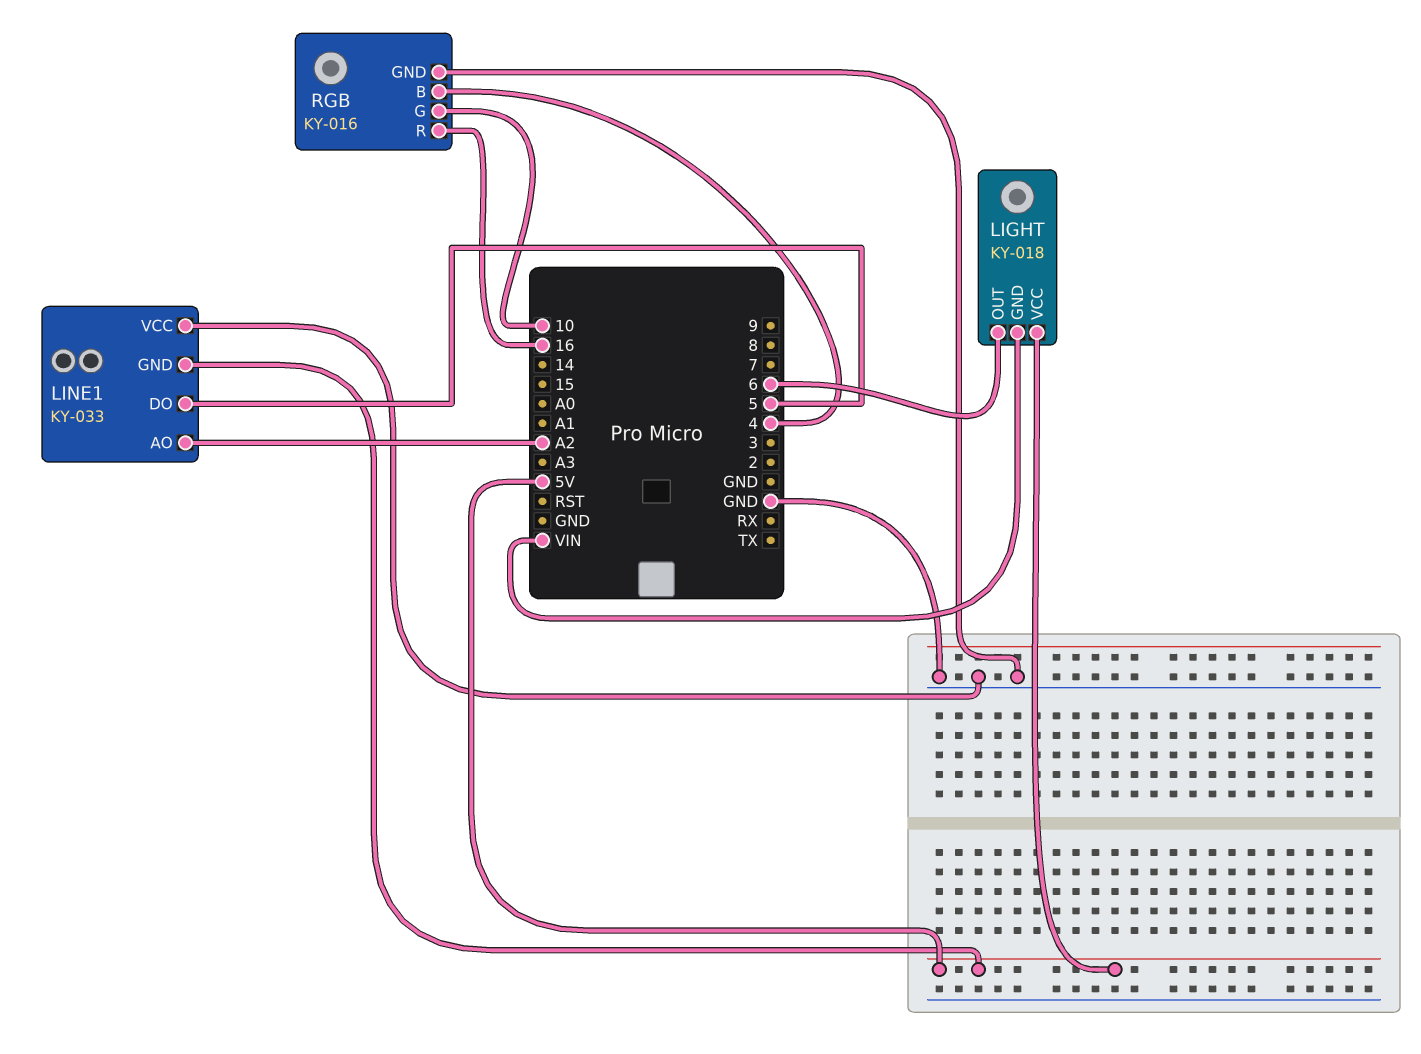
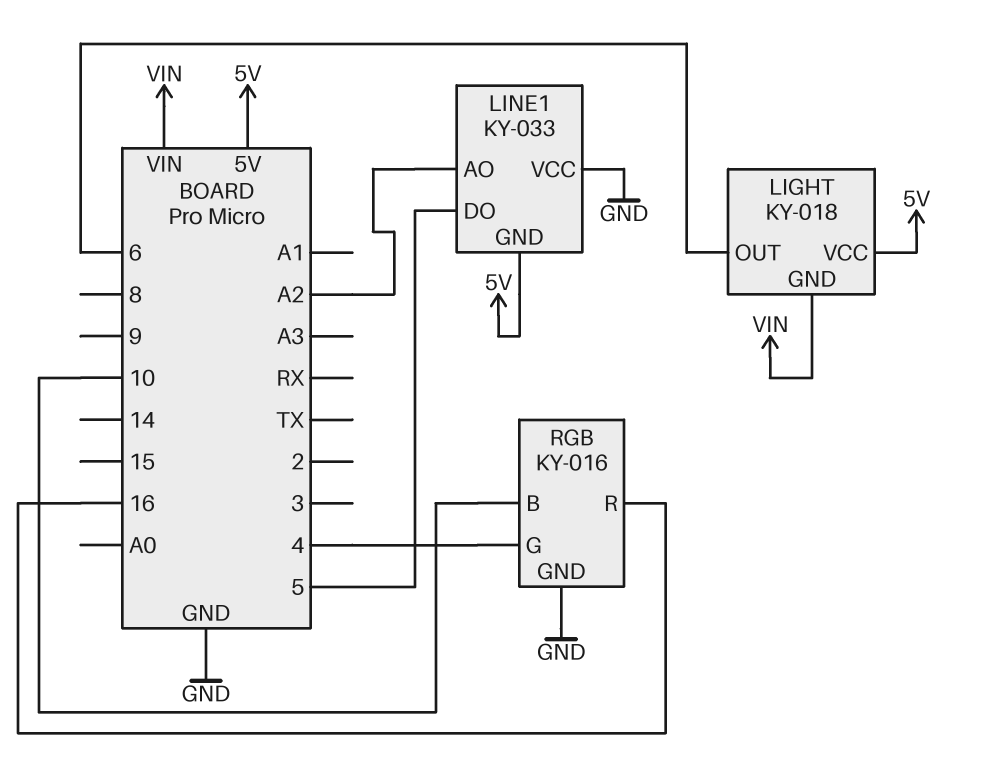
RGB pin B: 4 -> 10
RGB pin G: 10 -> 4

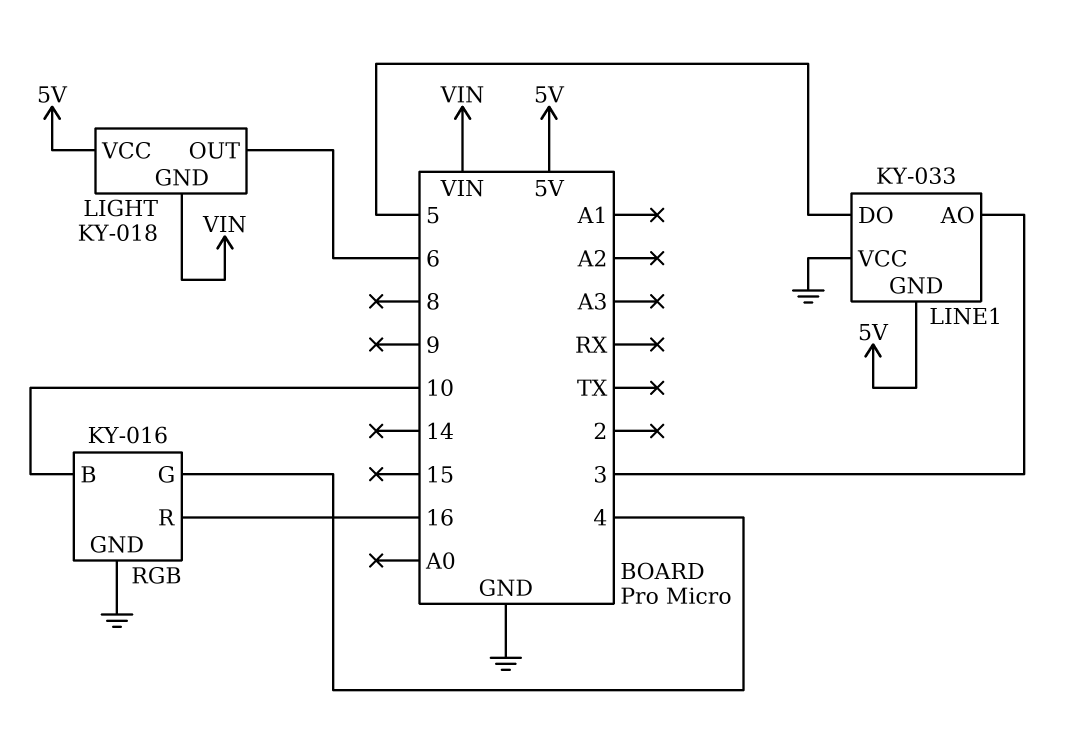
LINE1 pin AO: A2 -> 3

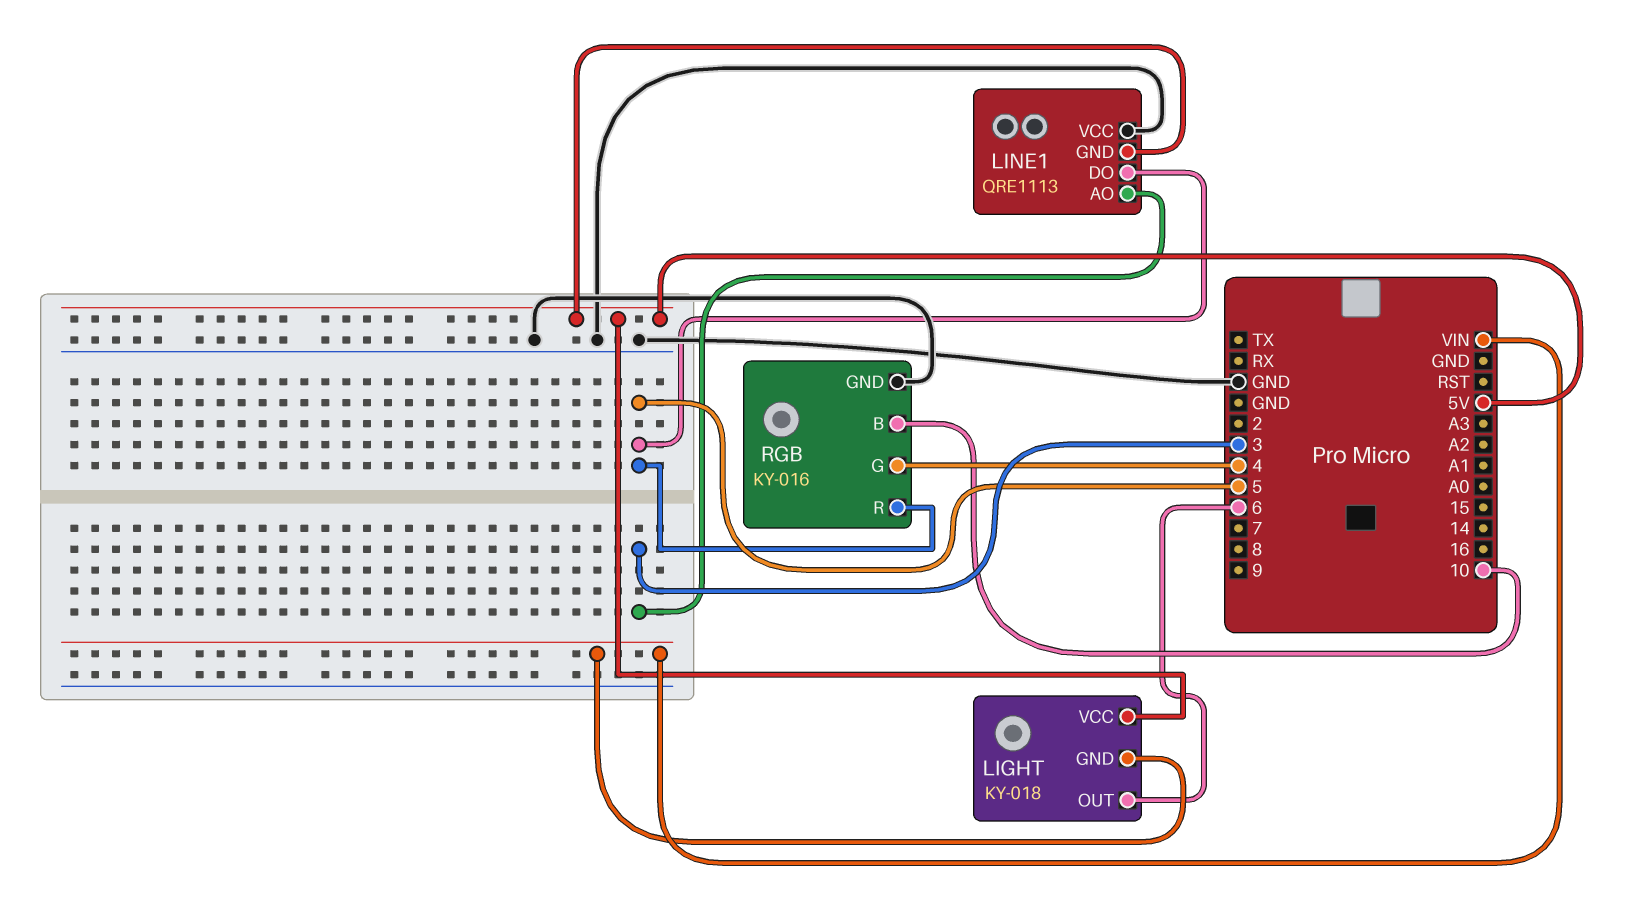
LINE1: KY-033 -> QRE1113
RGB pin R: 16 -> 5

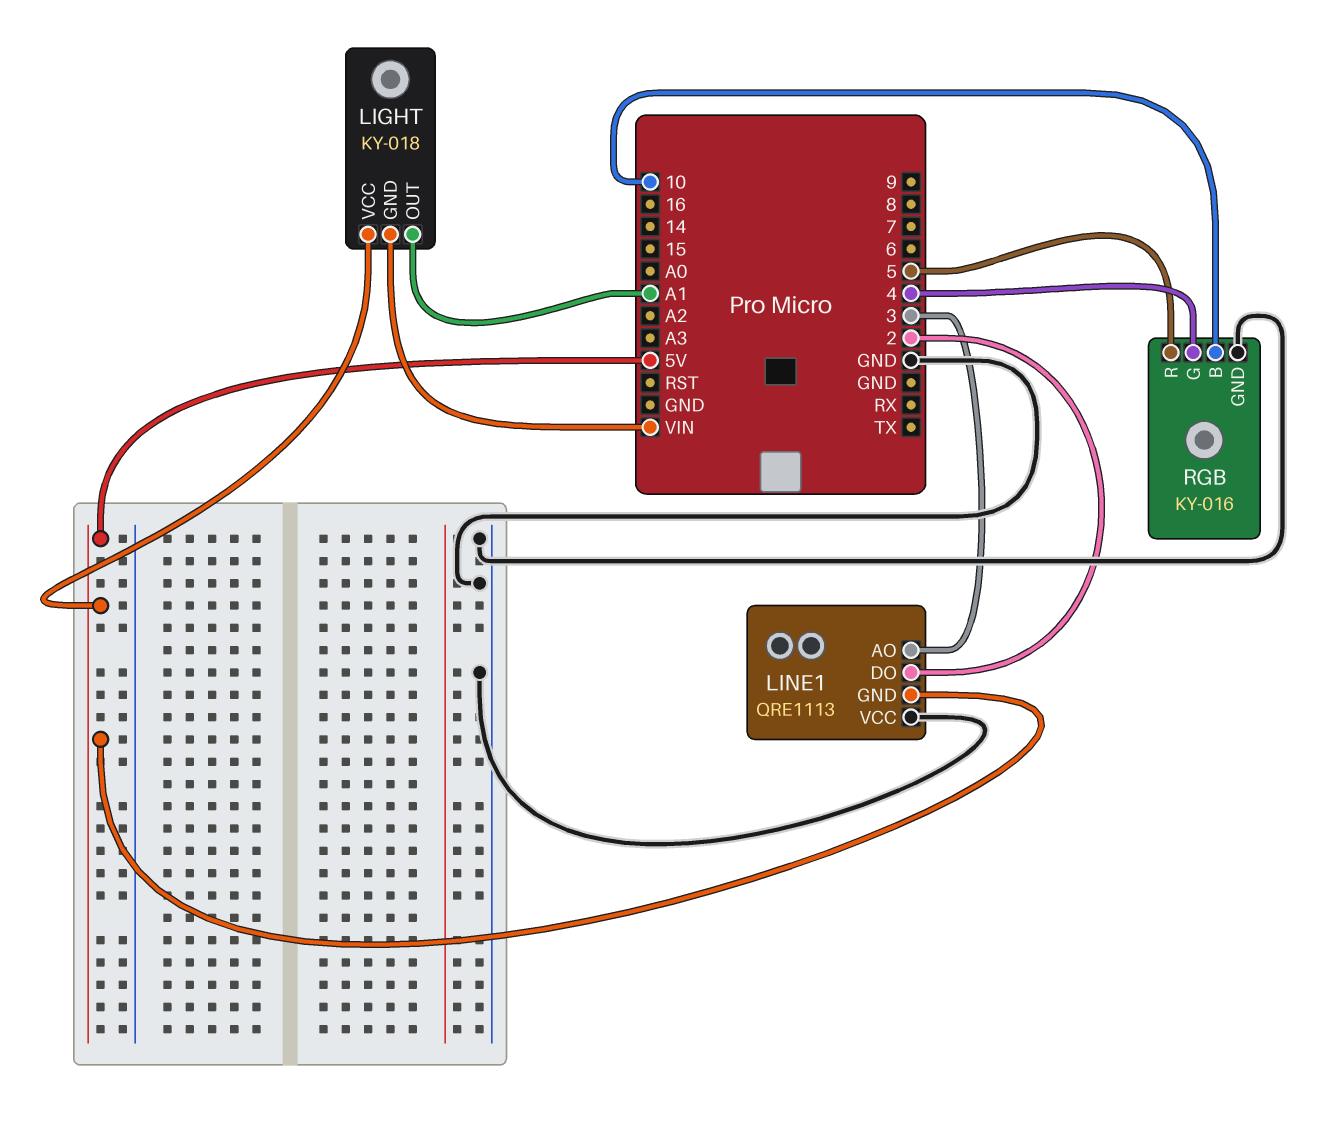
LIGHT pin OUT: 6 -> A1
LINE1 pin DO: 5 -> 2

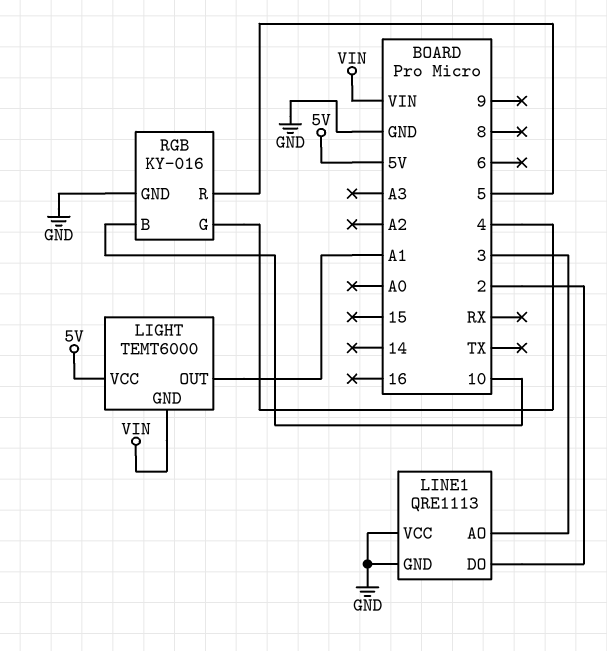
LIGHT: KY-018 -> TEMT6000
LINE1 pin GND: 5V -> GND

